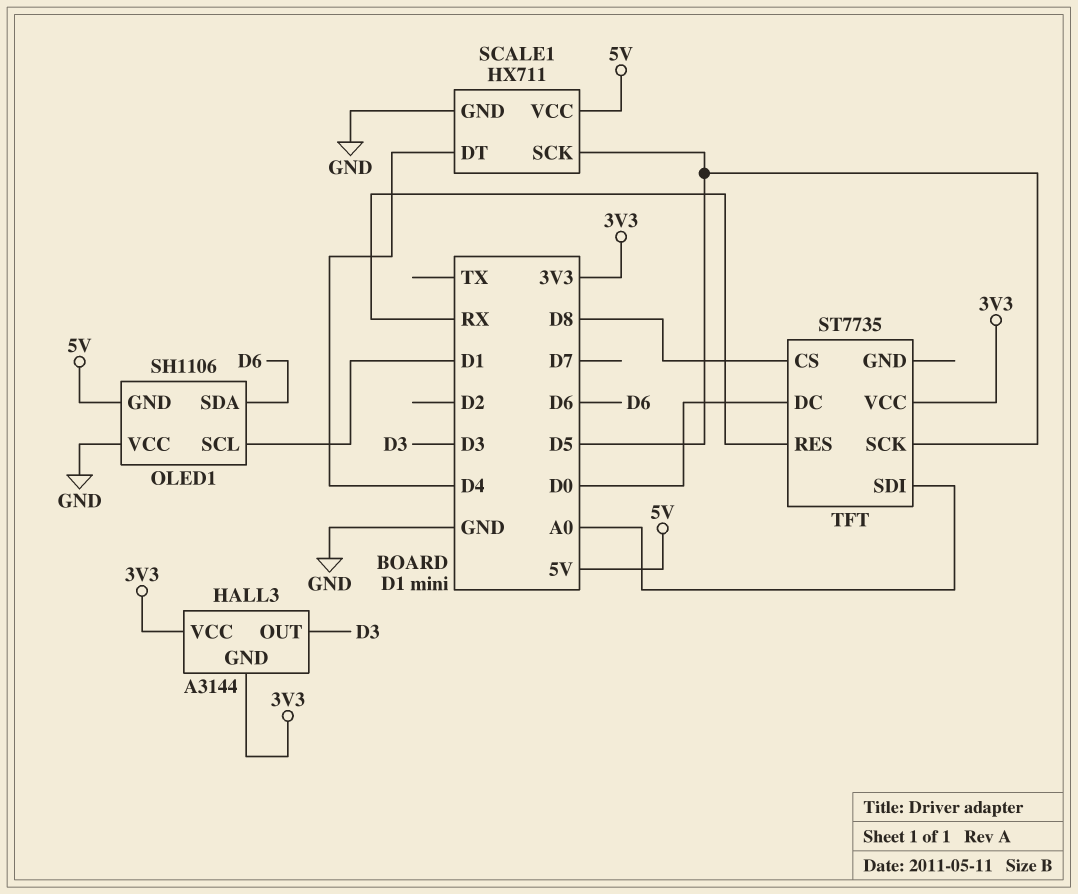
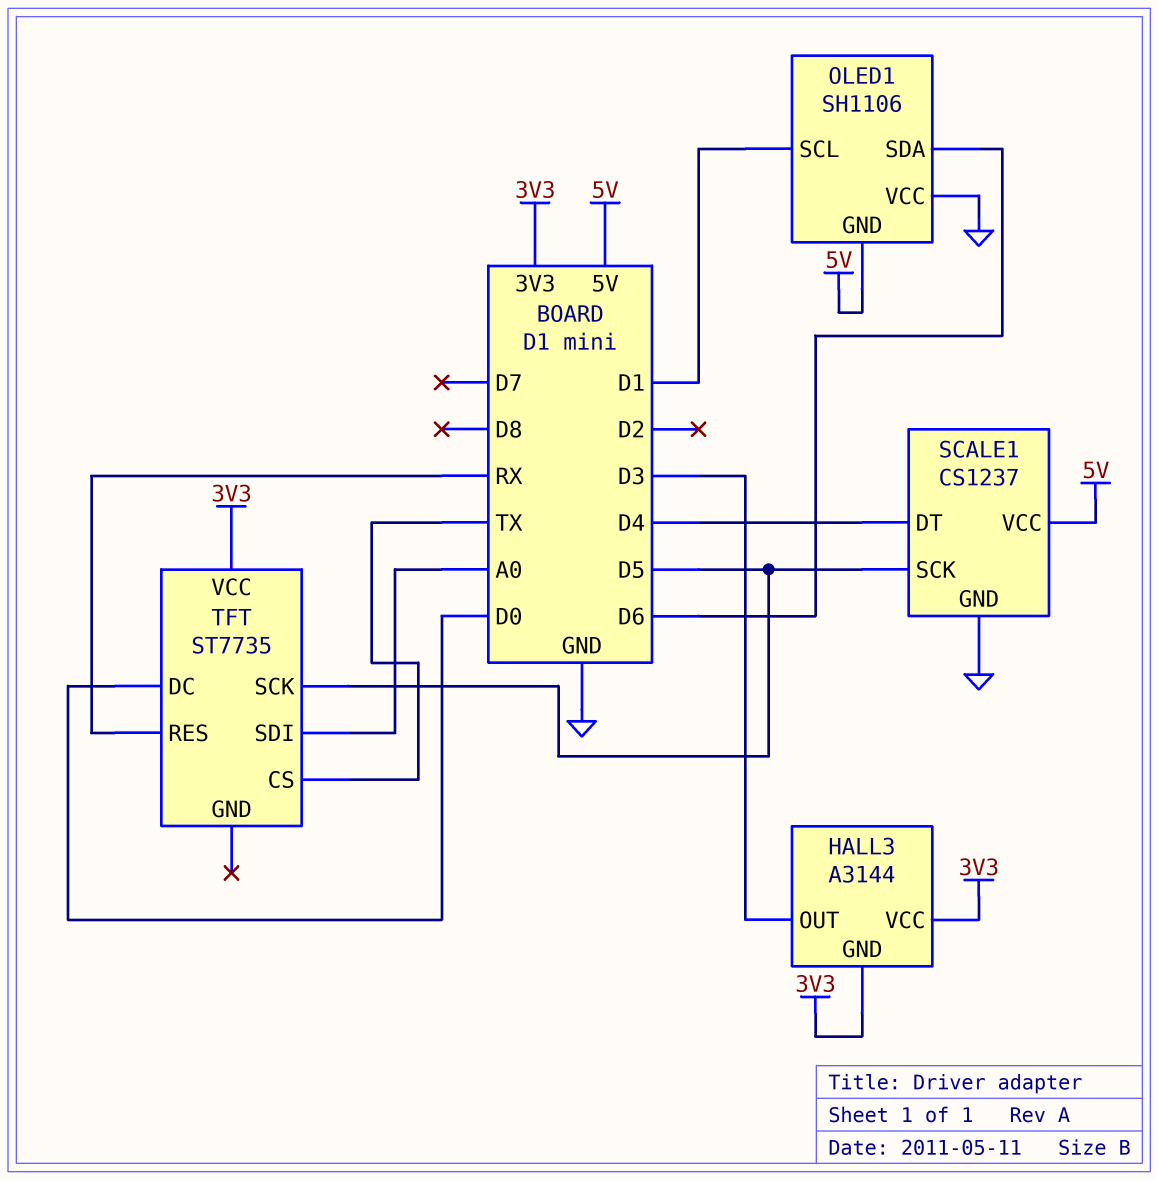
SCALE1: HX711 -> CS1237
TFT pin CS: D8 -> TX

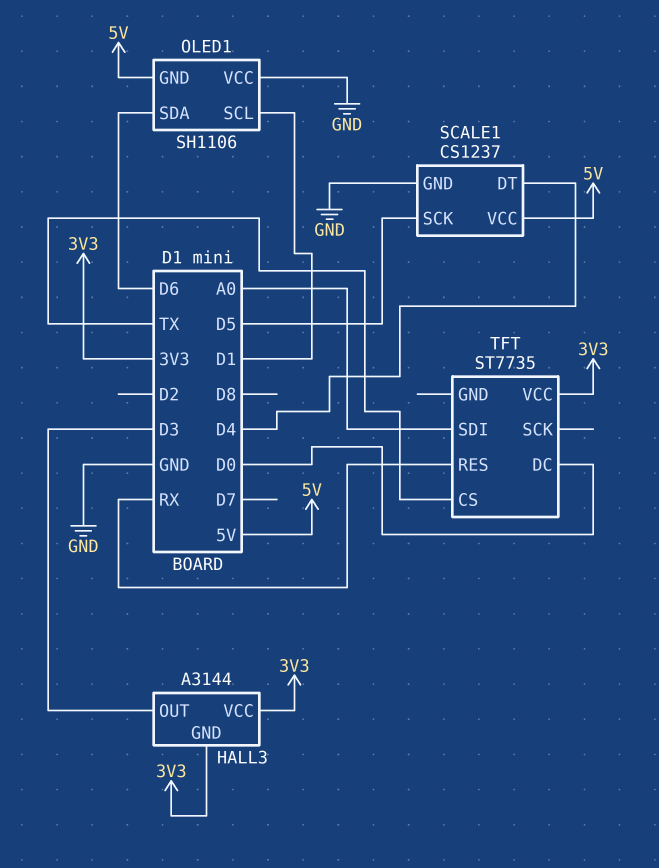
TFT pin SCK: D5 -> none

